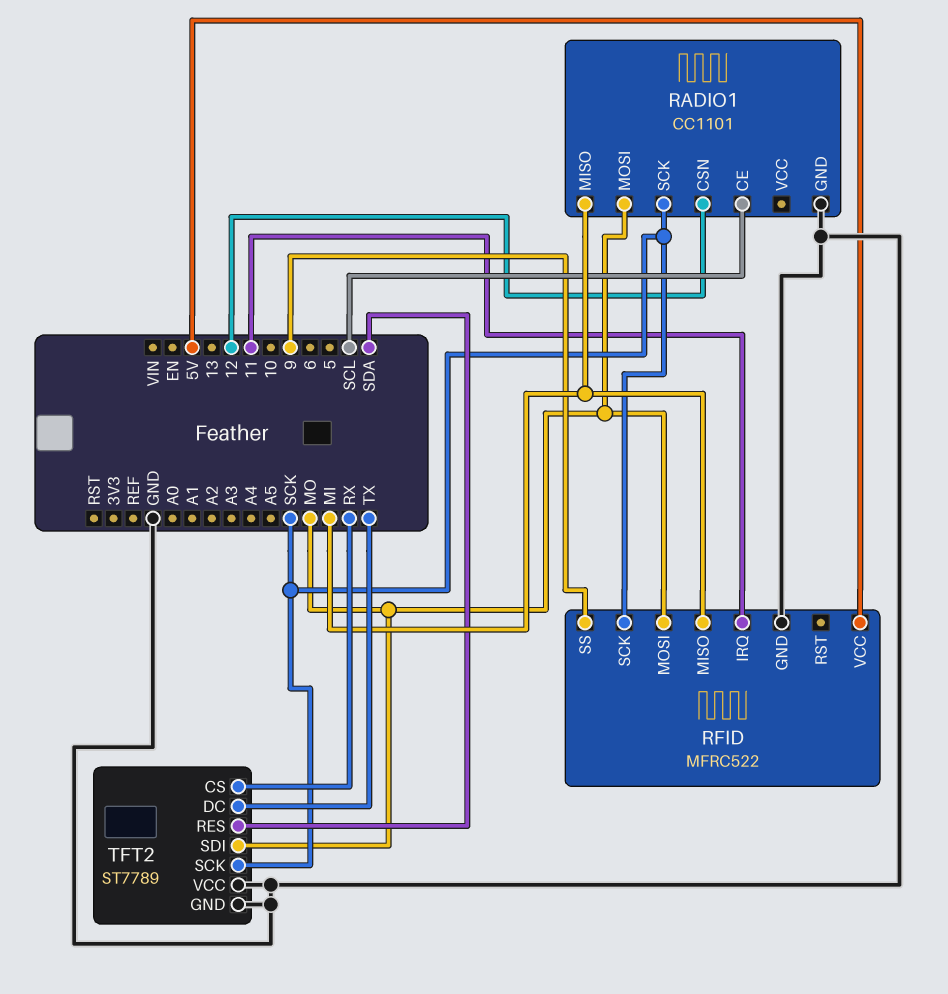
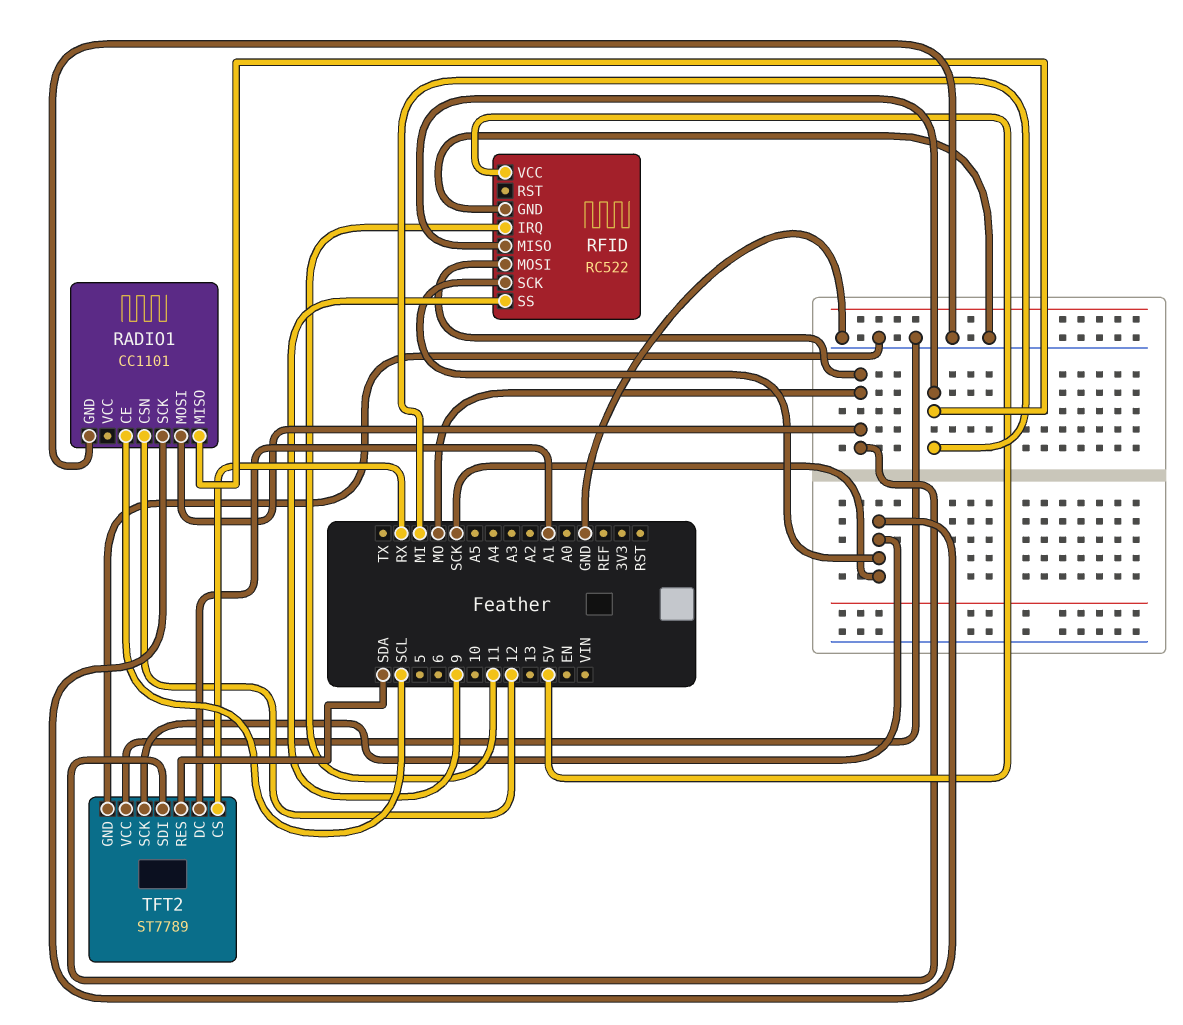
RFID: MFRC522 -> RC522
TFT2 pin DC: TX -> A1

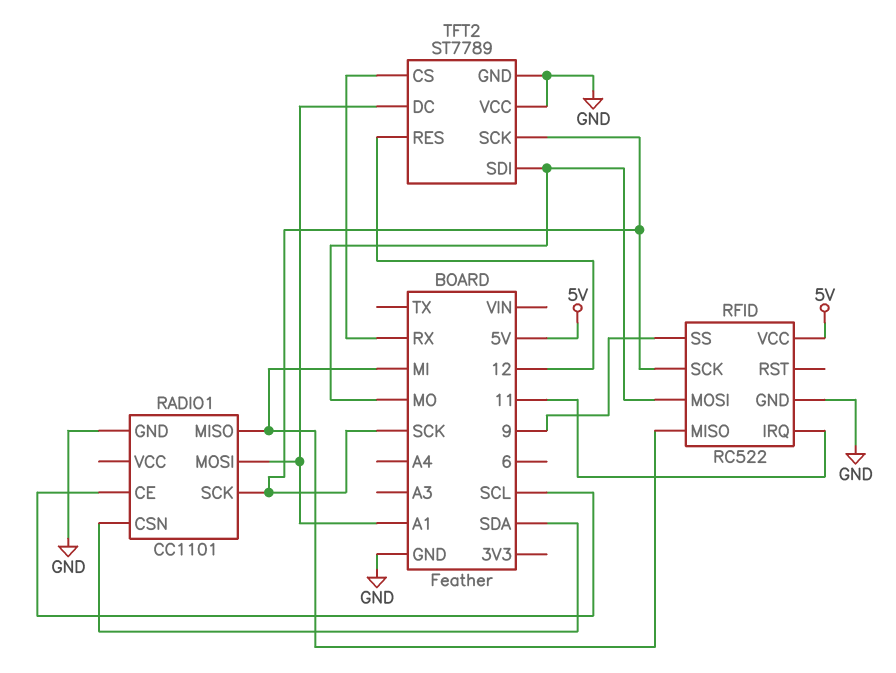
RADIO1 pin CSN: 12 -> SDA
RADIO1 pin MOSI: MO -> A1
TFT2 pin RES: SDA -> 12

